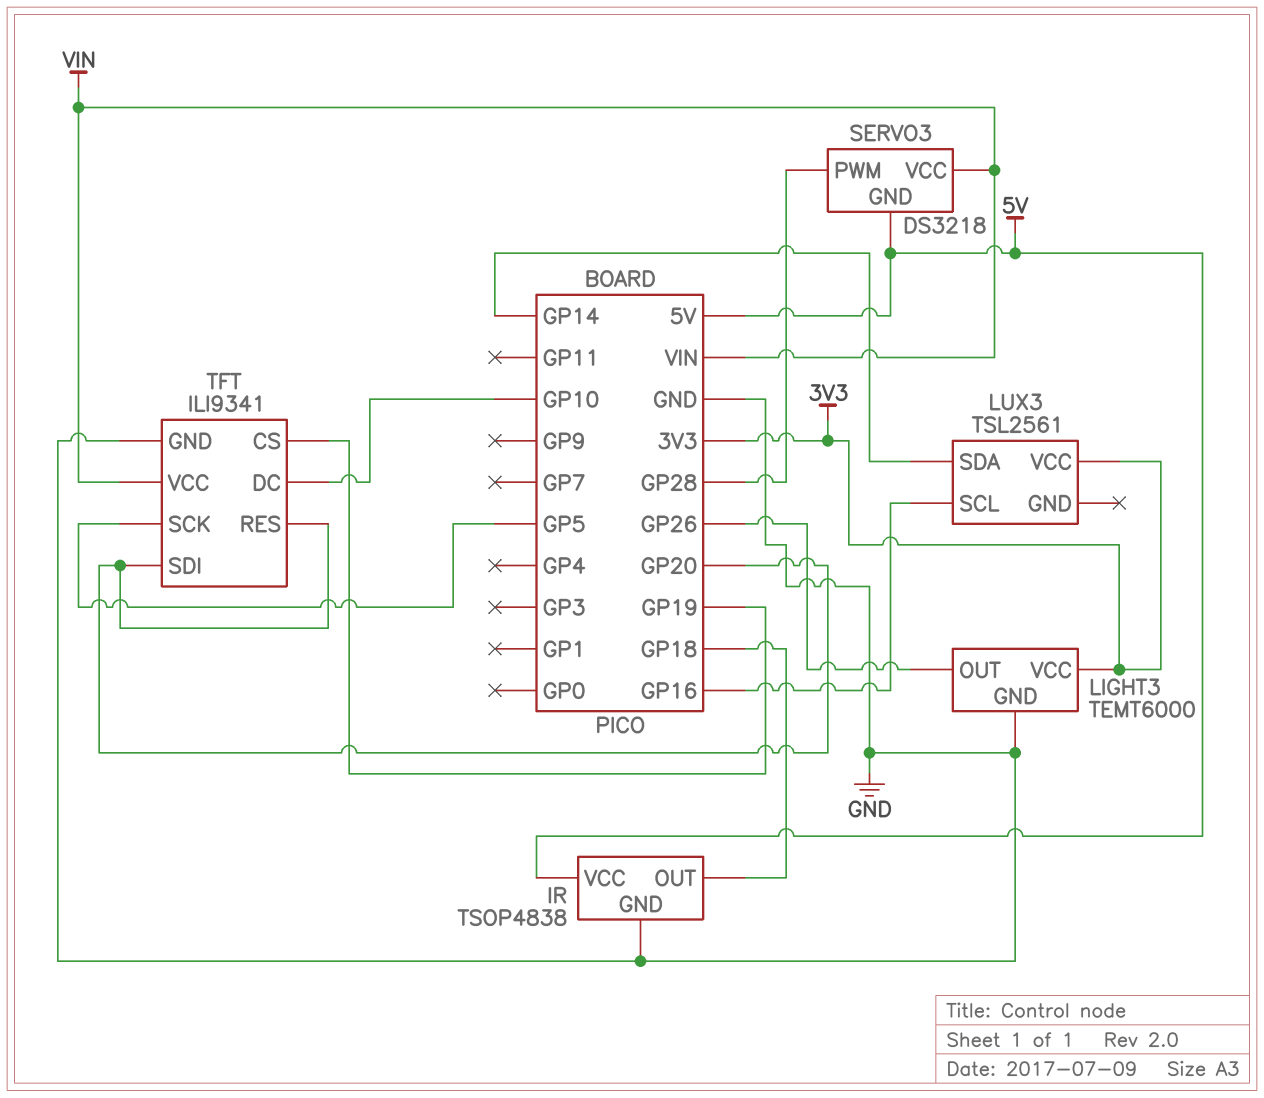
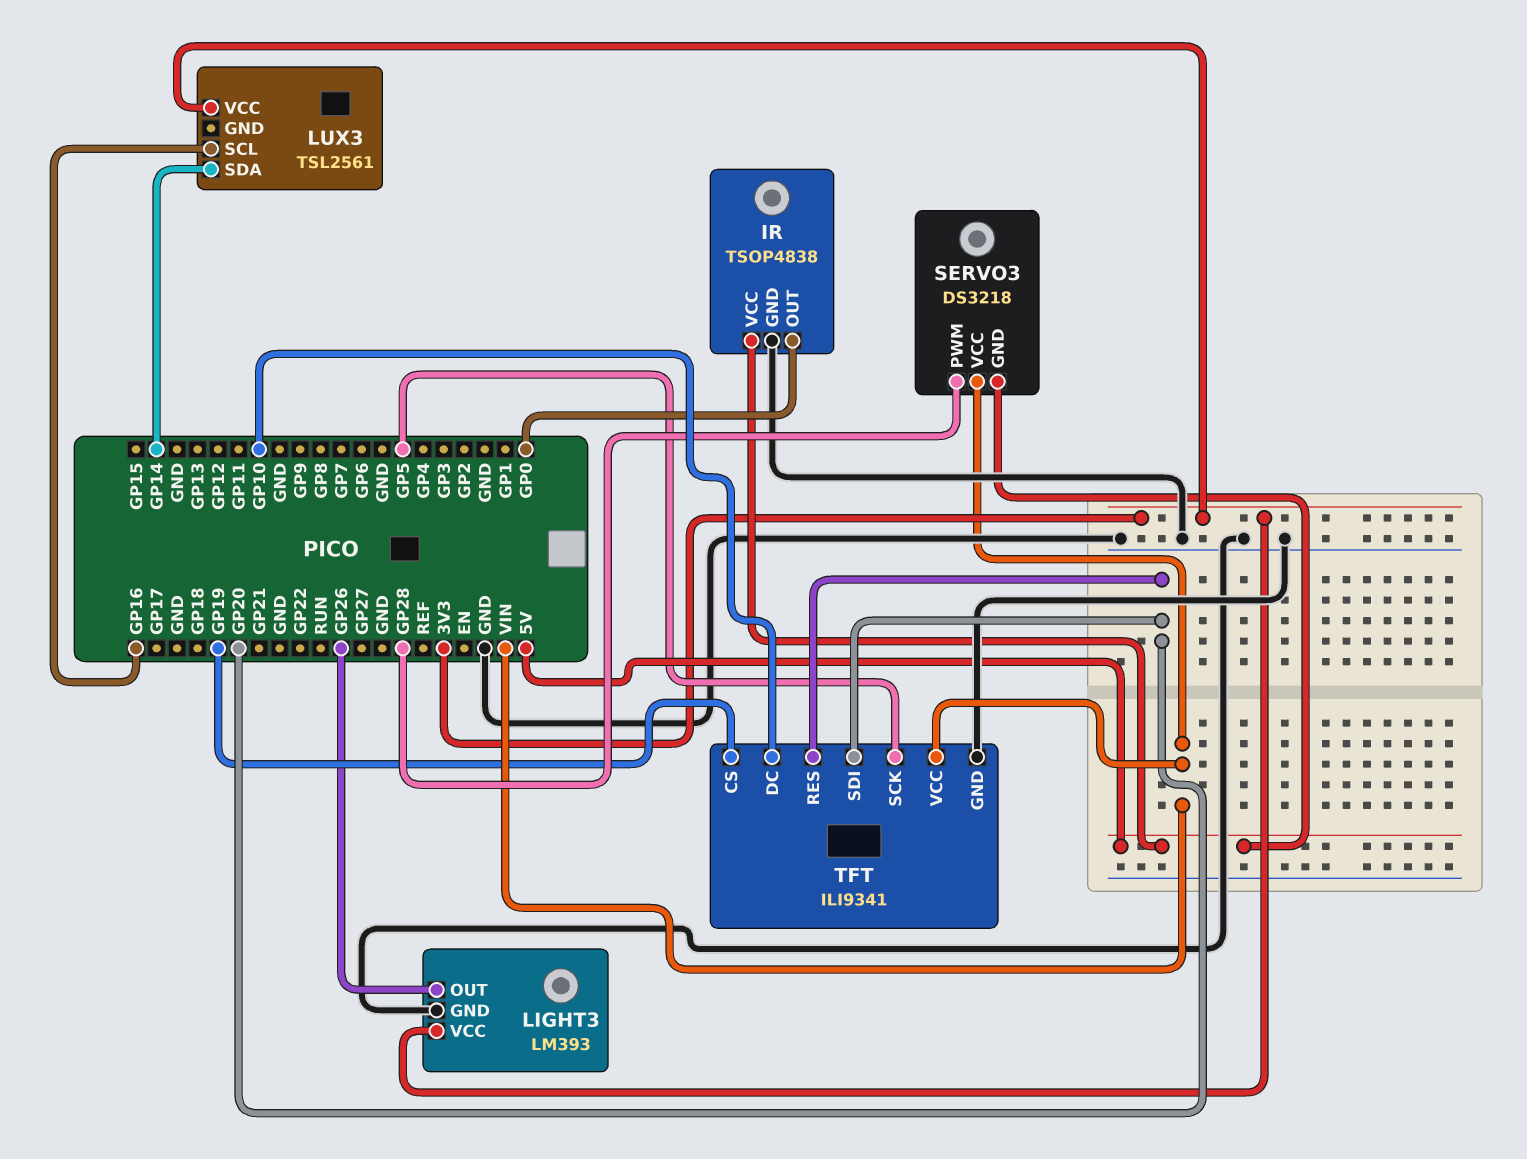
IR pin OUT: GP18 -> GP0
LIGHT3: TEMT6000 -> LM393

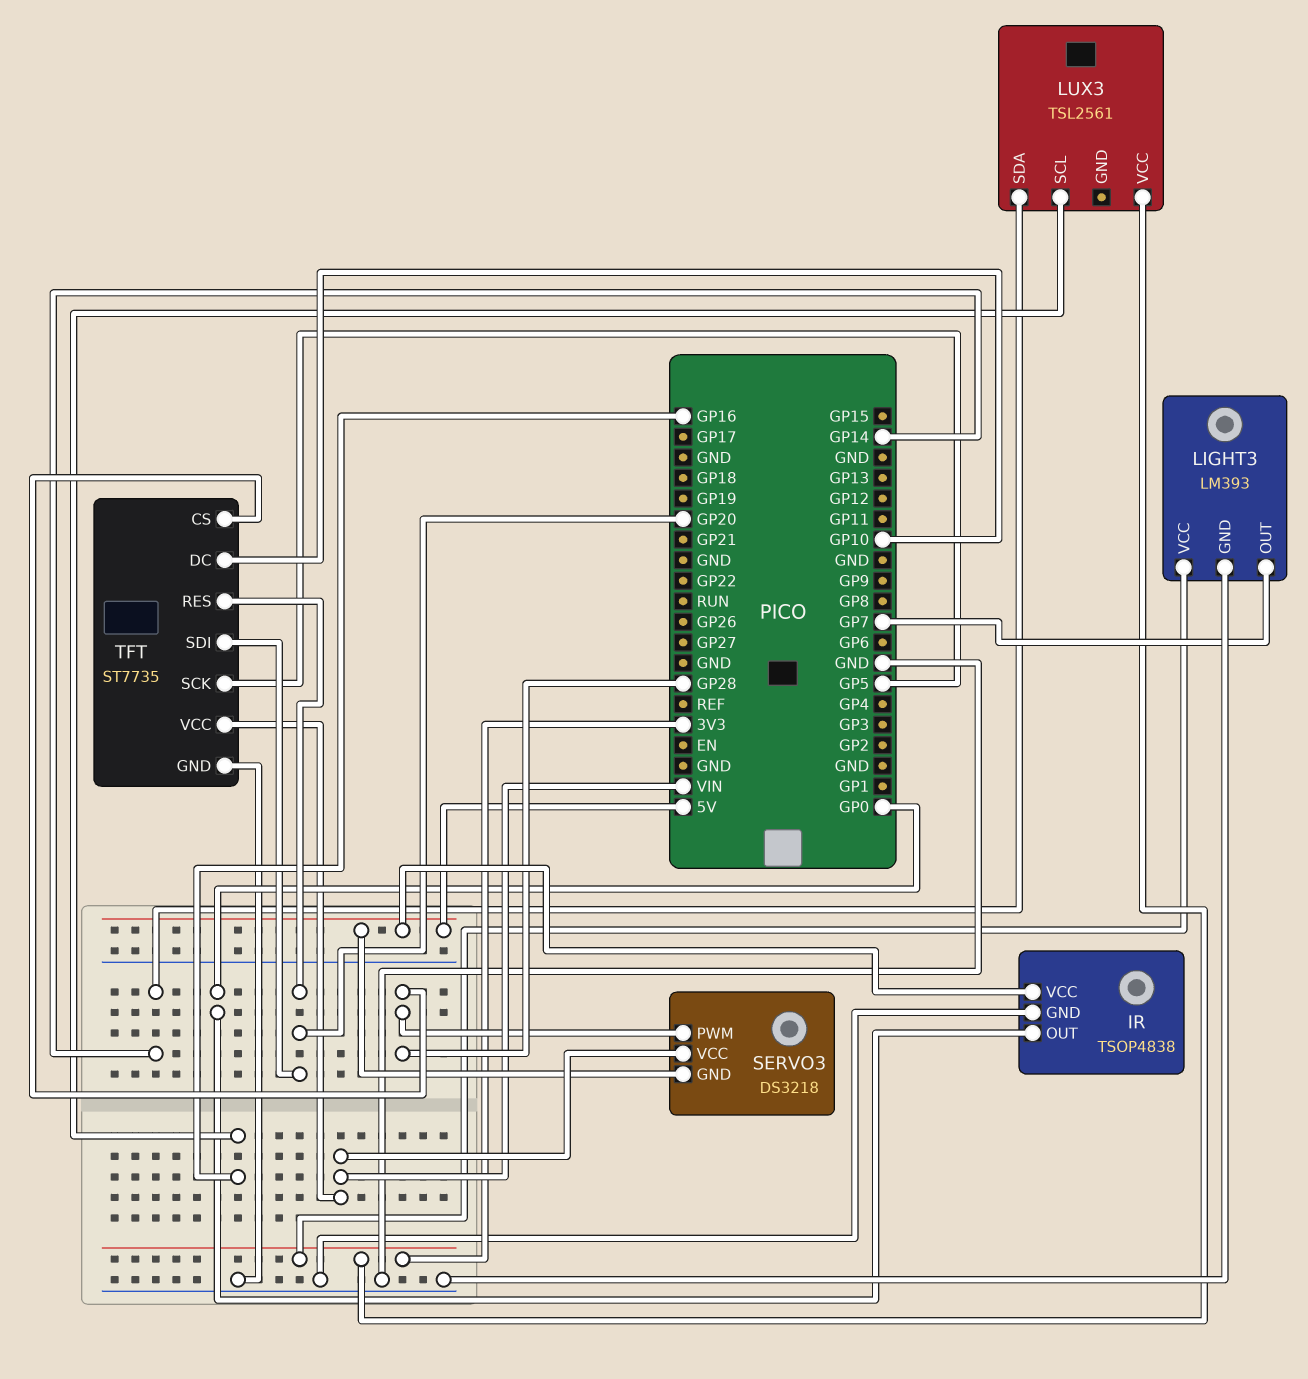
LIGHT3 pin OUT: GP26 -> GP7
TFT: ILI9341 -> ST7735
TFT pin CS: GP19 -> GP28

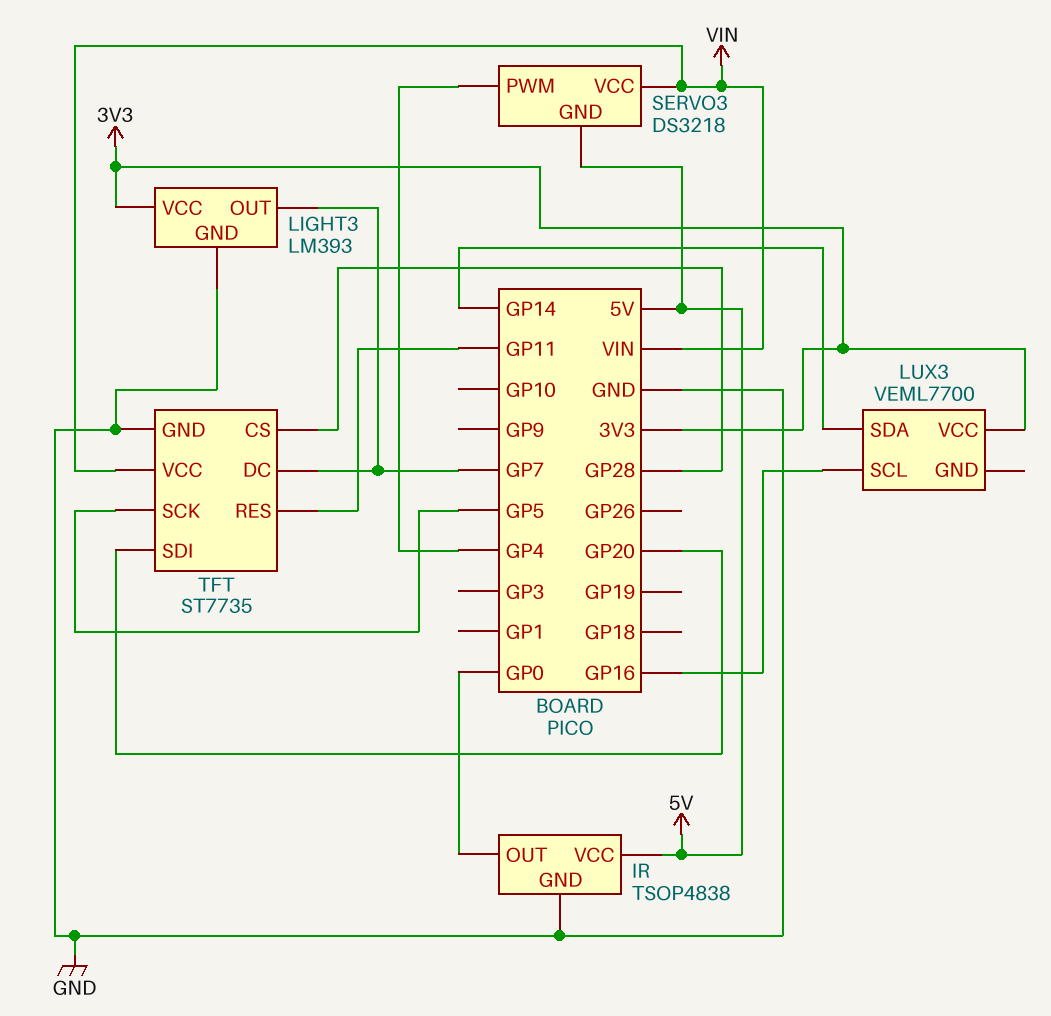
LUX3: TSL2561 -> VEML7700
SERVO3 pin PWM: GP28 -> GP4
TFT pin DC: GP10 -> GP7
TFT pin RES: GP20 -> GP11

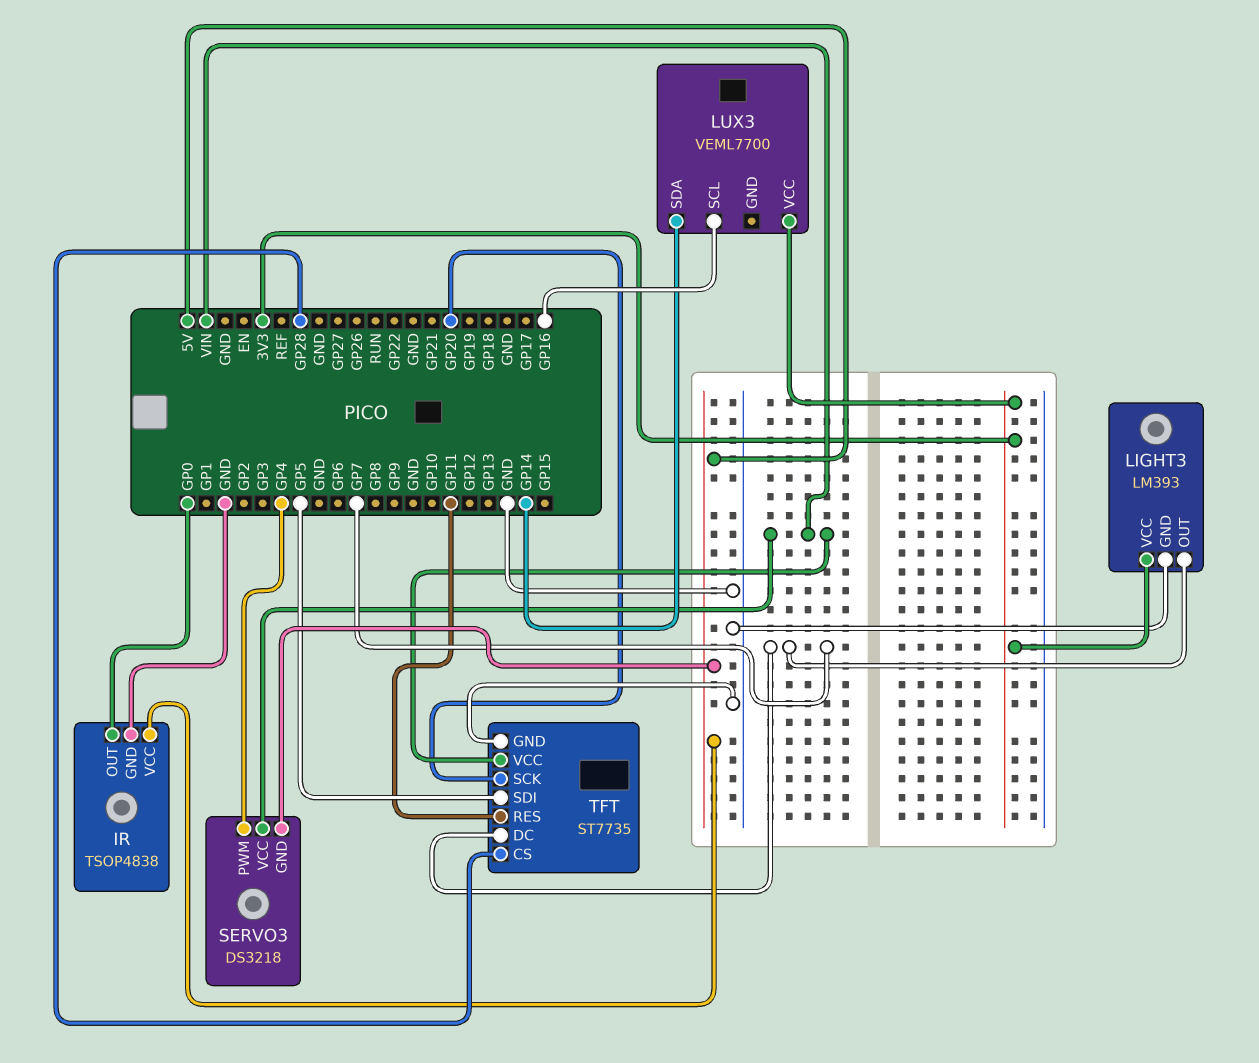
TFT pin SCK: GP5 -> GP20
TFT pin SDI: GP20 -> GP5

